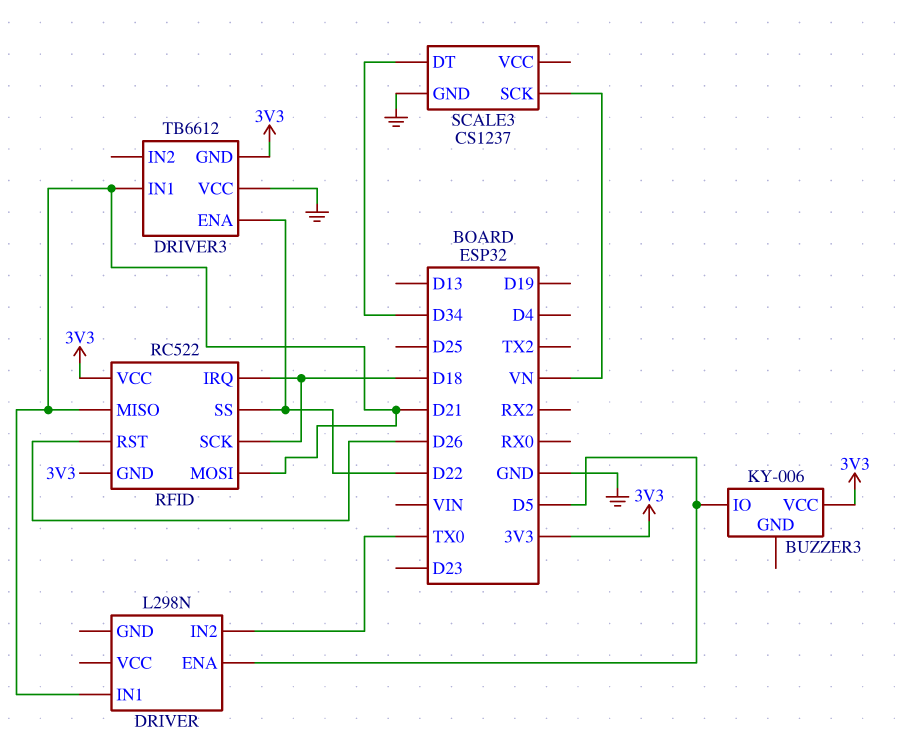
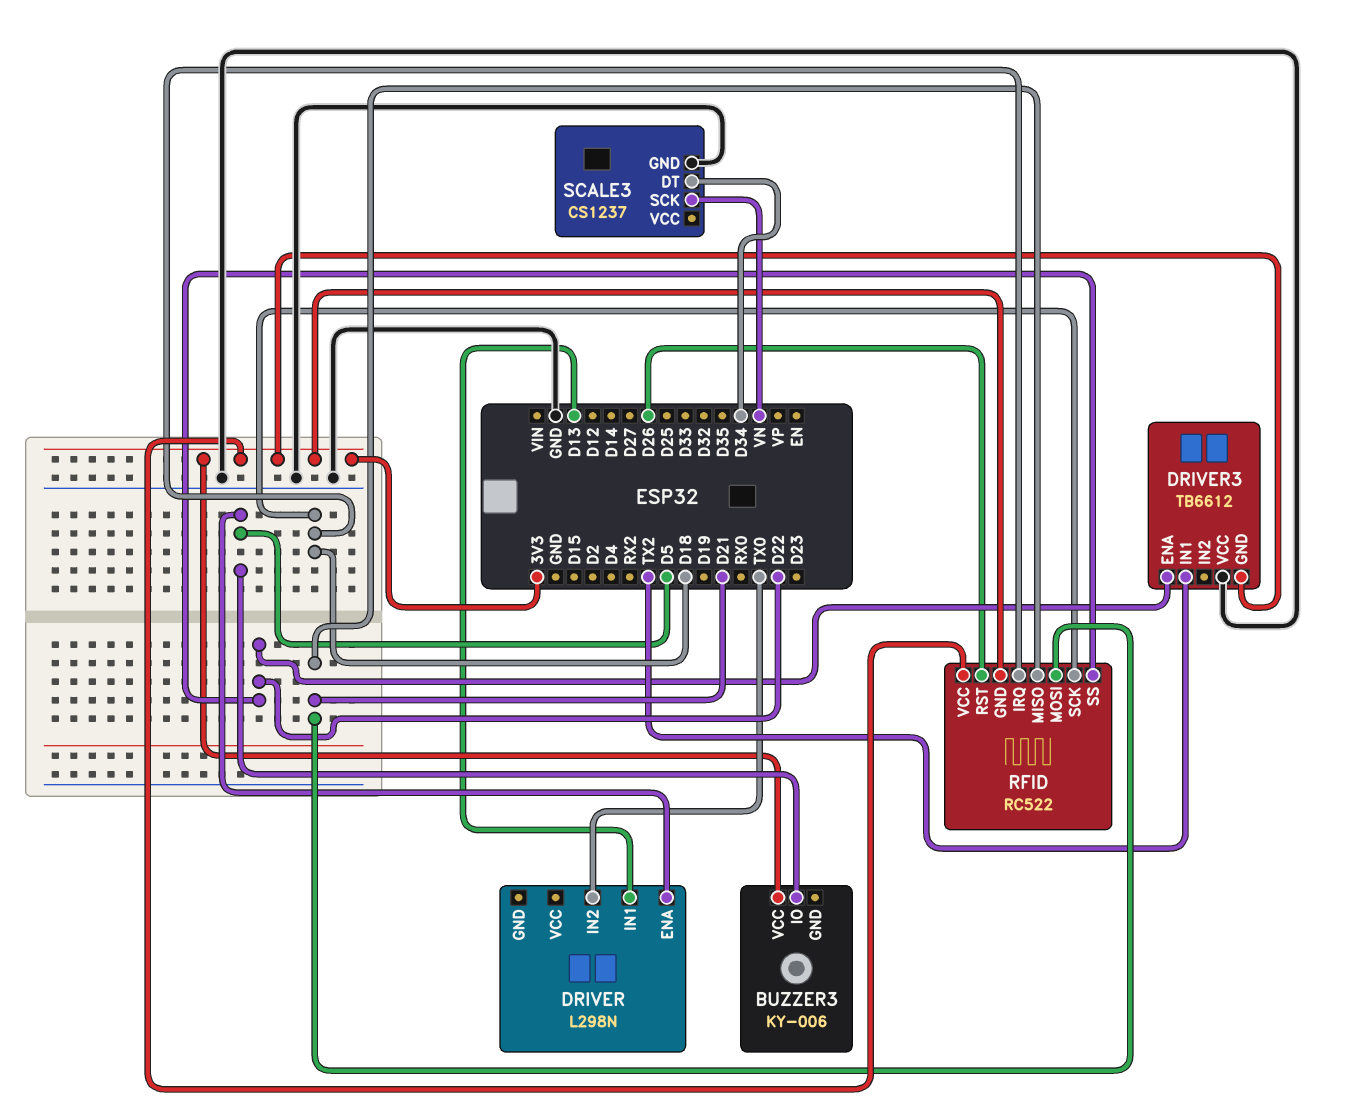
DRIVER pin IN1: D21 -> D13
DRIVER3 pin IN1: D21 -> TX2

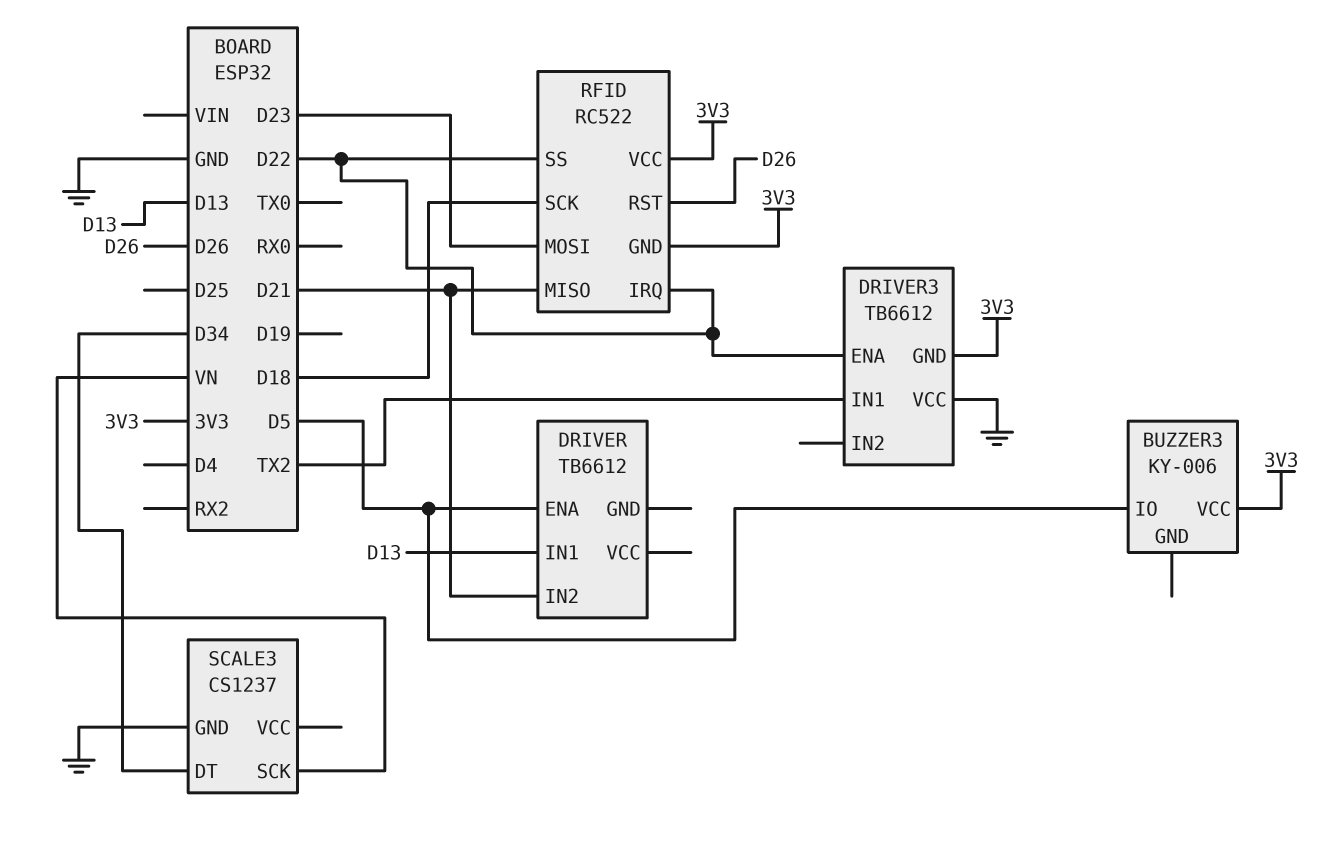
DRIVER: L298N -> TB6612
DRIVER pin IN2: TX0 -> D21
RFID pin IRQ: D18 -> D22
RFID pin MOSI: D21 -> D23

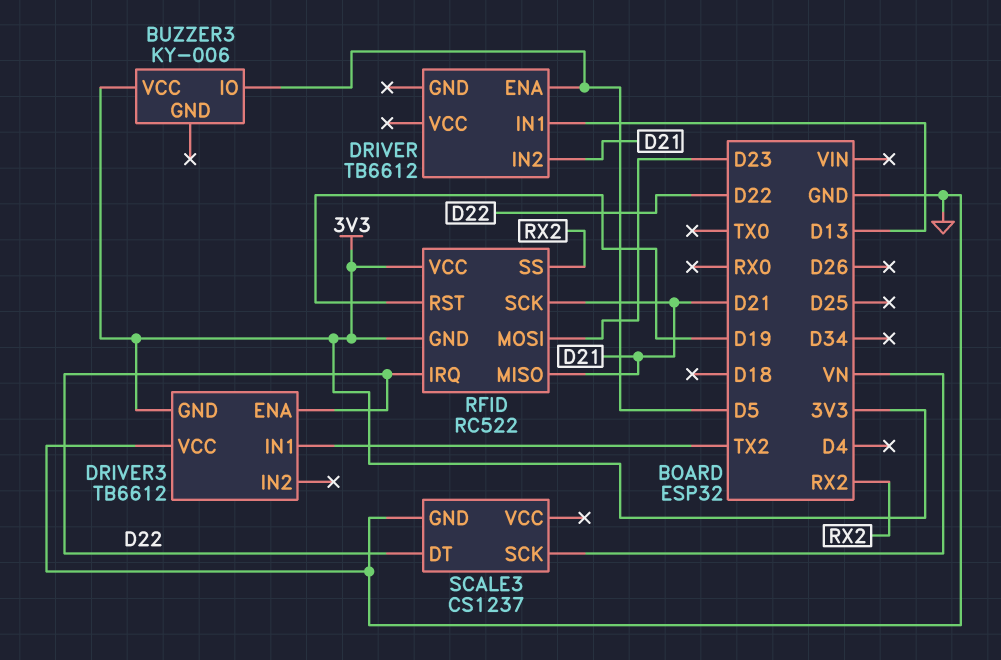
RFID pin RST: D26 -> D19
RFID pin SCK: D18 -> D21
RFID pin SS: D22 -> RX2
SCALE3 pin DT: D34 -> D22

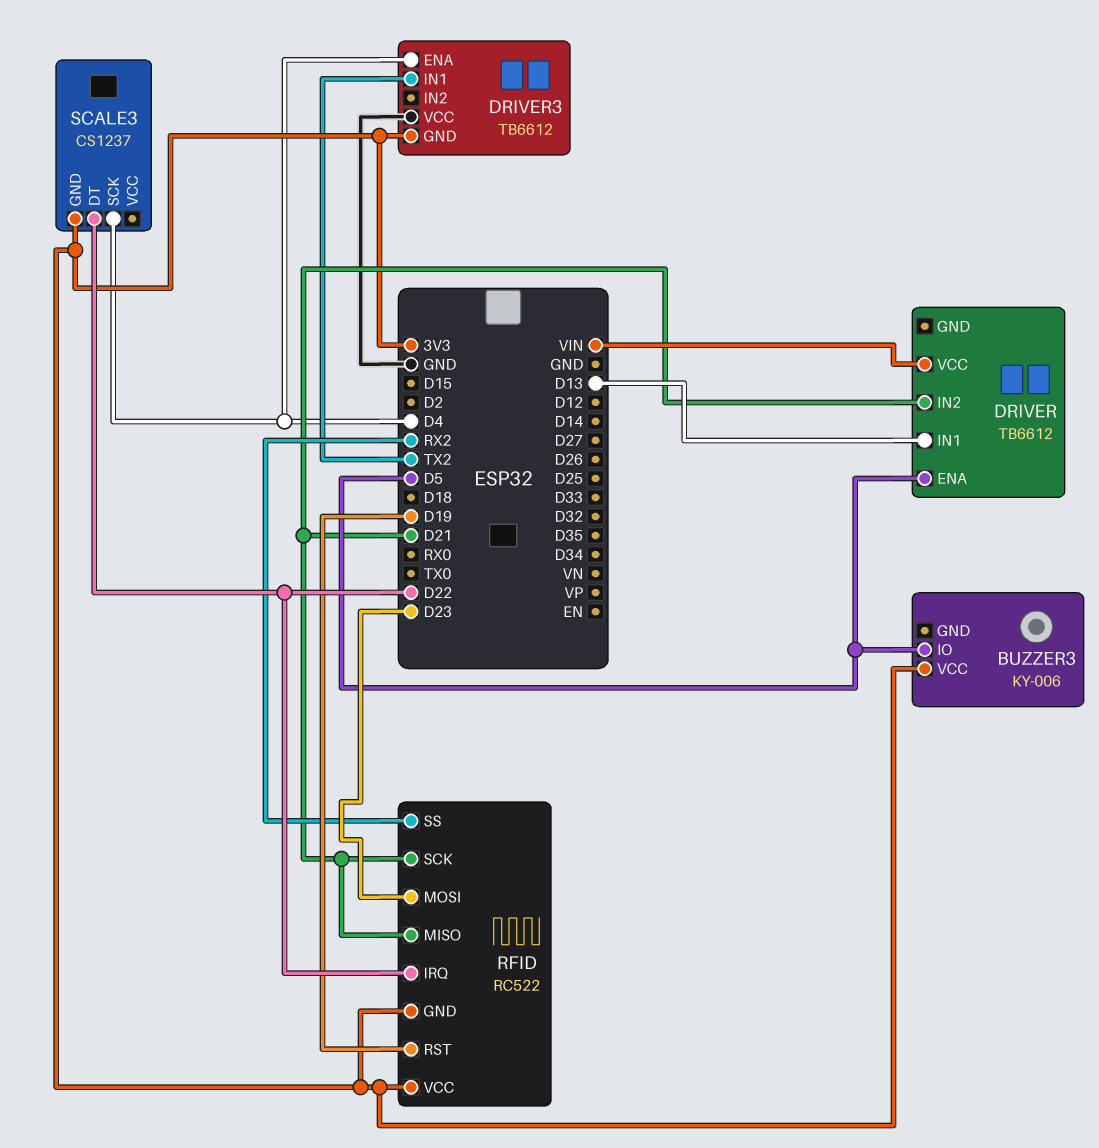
DRIVER pin VCC: none -> VIN
DRIVER3 pin ENA: D22 -> D4
SCALE3 pin GND: GND -> 3V3
SCALE3 pin SCK: VN -> D4

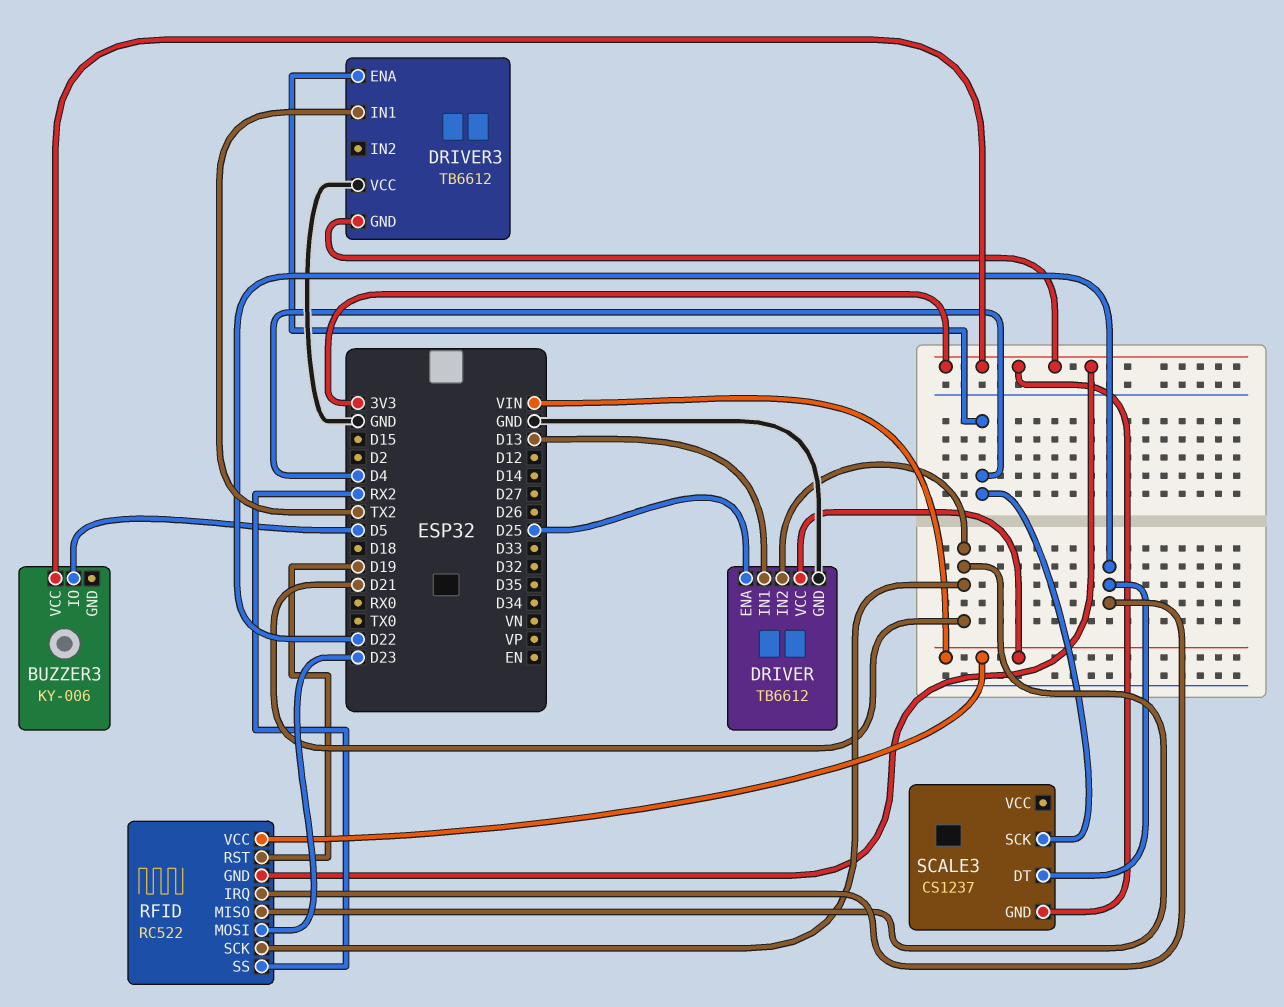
DRIVER pin ENA: D5 -> D25
DRIVER pin GND: none -> GND
RFID pin VCC: 3V3 -> VIN

